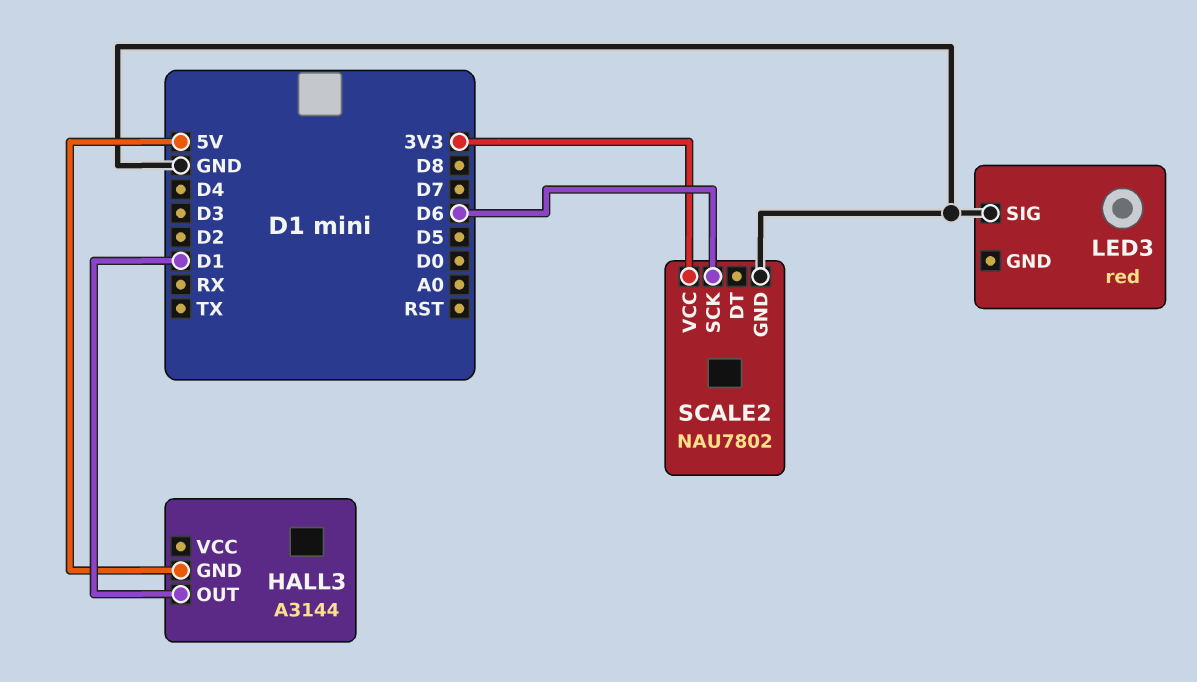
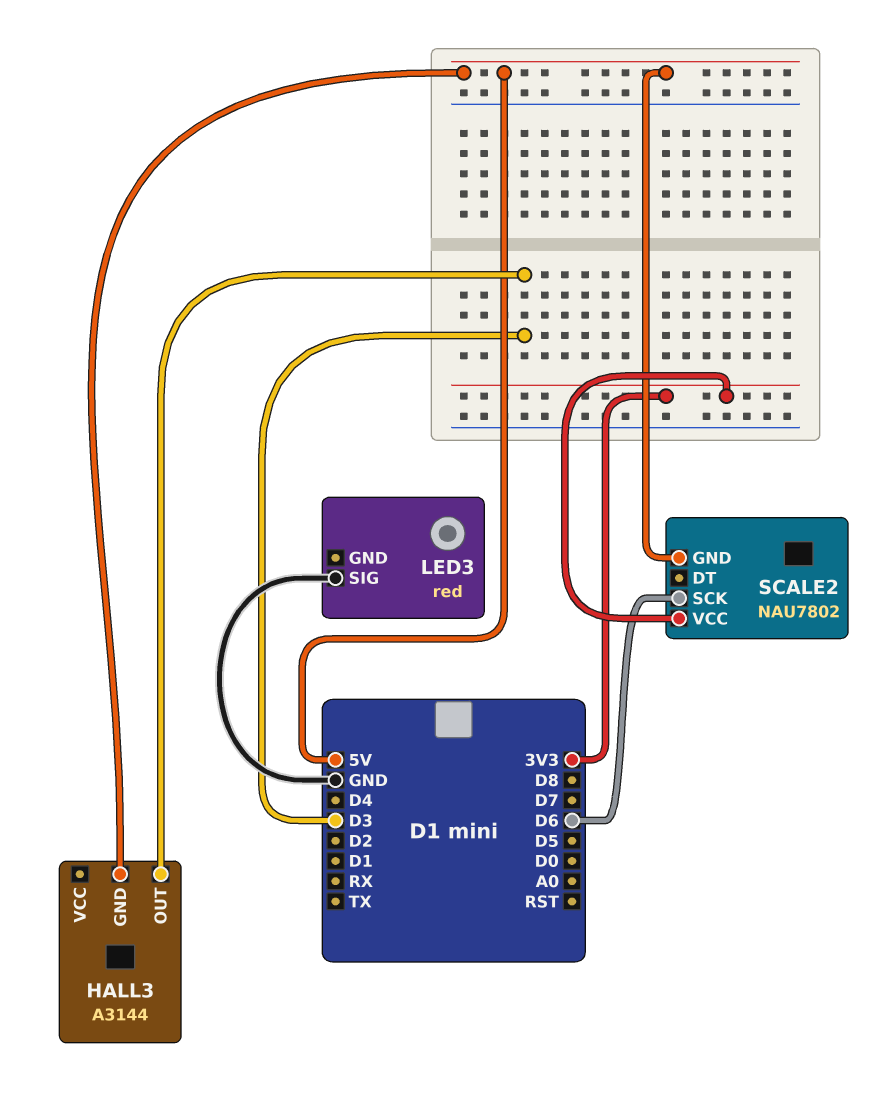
HALL3 pin OUT: D1 -> D3
SCALE2 pin GND: GND -> 5V

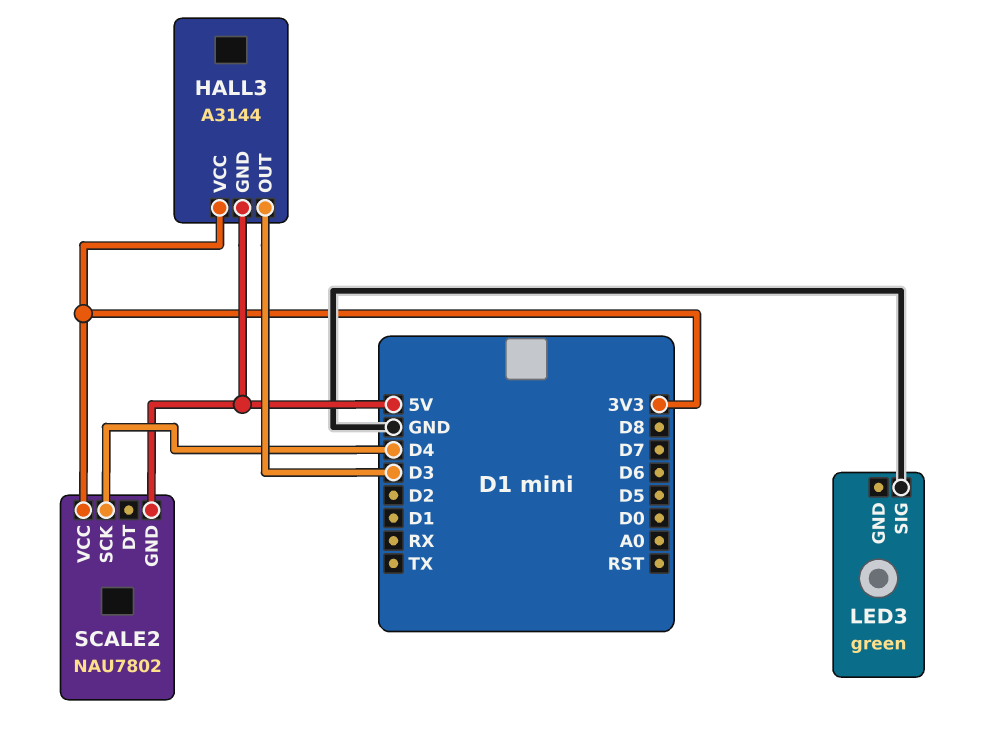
HALL3 pin VCC: none -> 3V3
LED3: red -> green
SCALE2 pin SCK: D6 -> D4

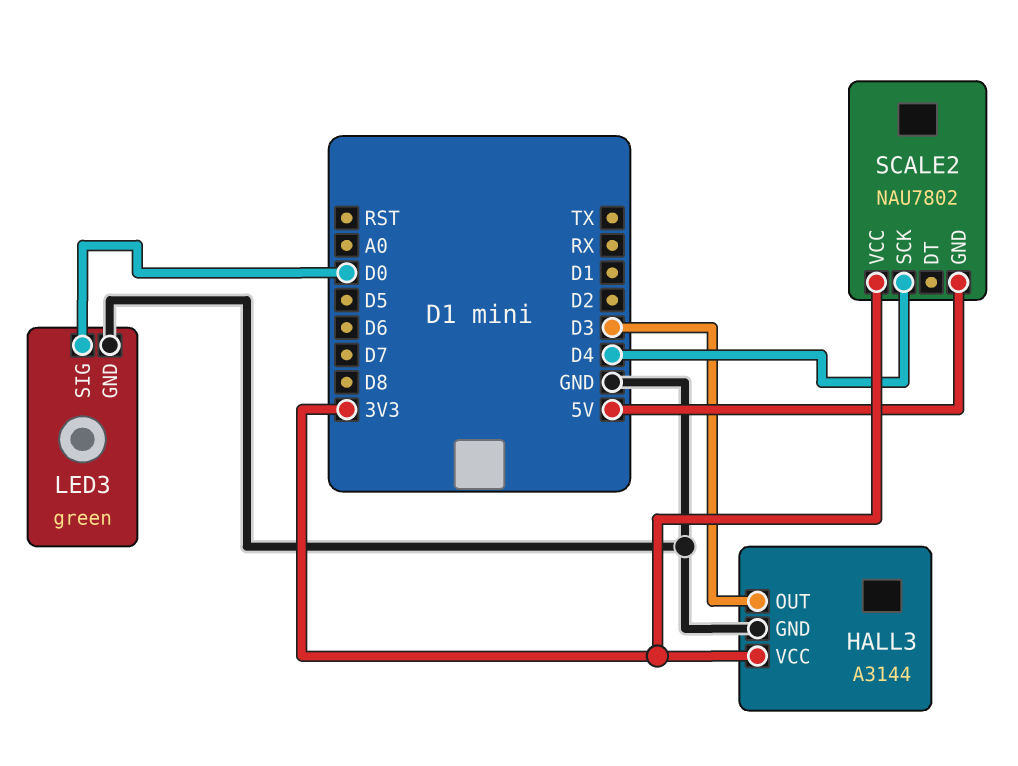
HALL3 pin GND: 5V -> GND
LED3 pin GND: none -> GND
LED3 pin SIG: GND -> D0

